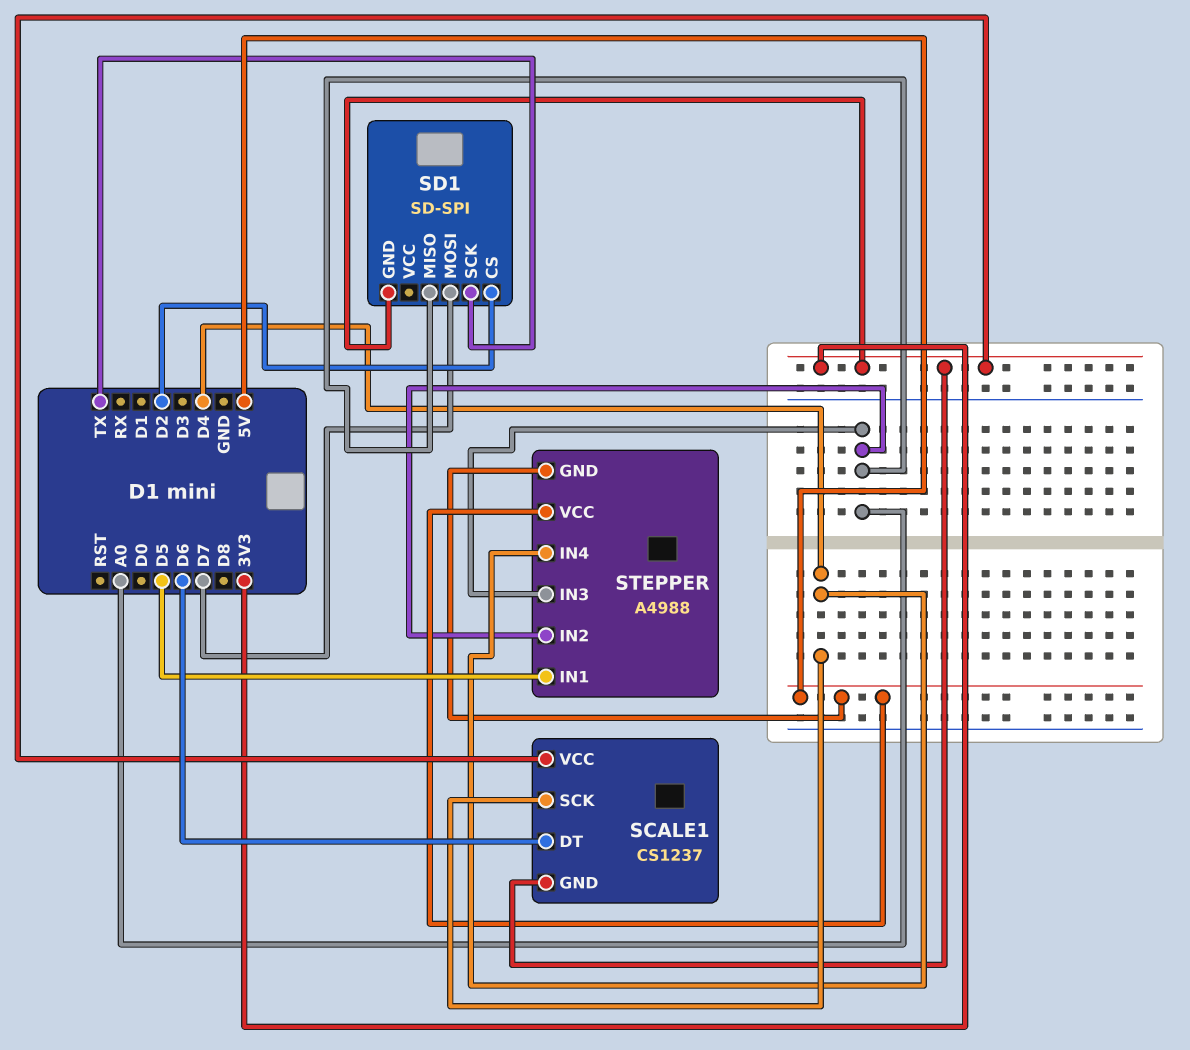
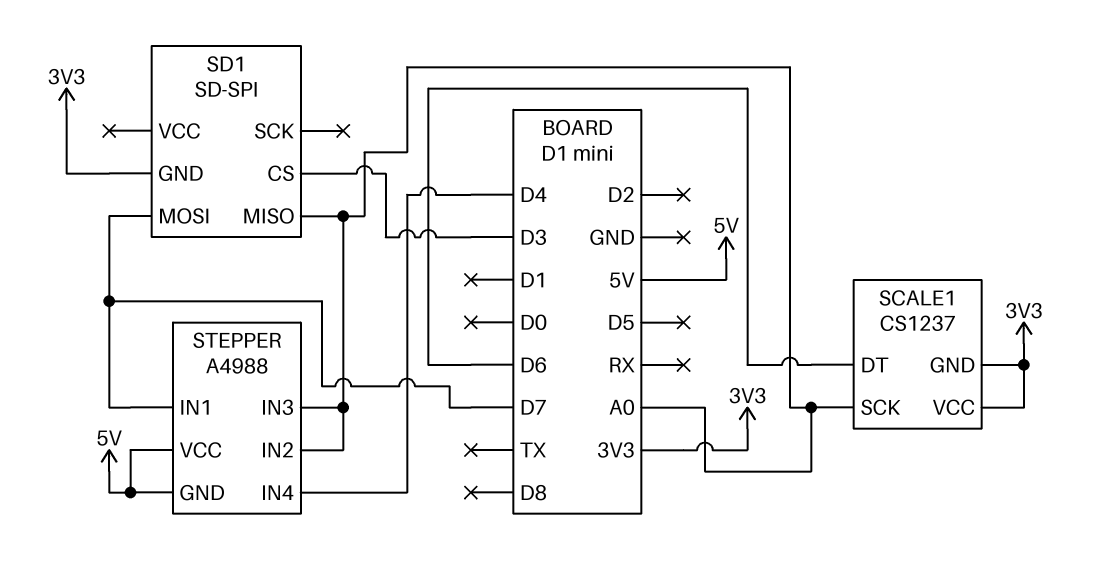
SCALE1 pin SCK: D4 -> A0
SD1 pin CS: D2 -> D3
SD1 pin SCK: TX -> none
STEPPER pin IN1: D5 -> D7

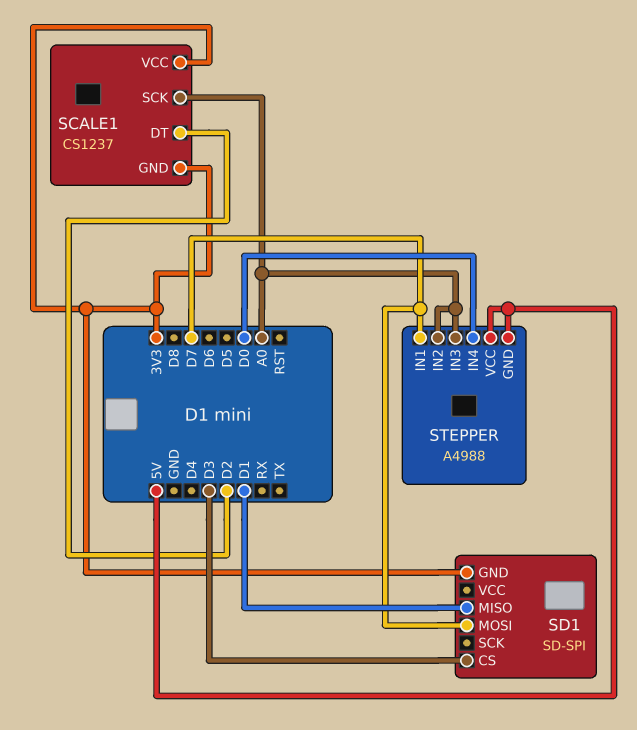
SCALE1 pin DT: D6 -> D2
SD1 pin MISO: A0 -> D1
STEPPER pin IN4: D4 -> D0

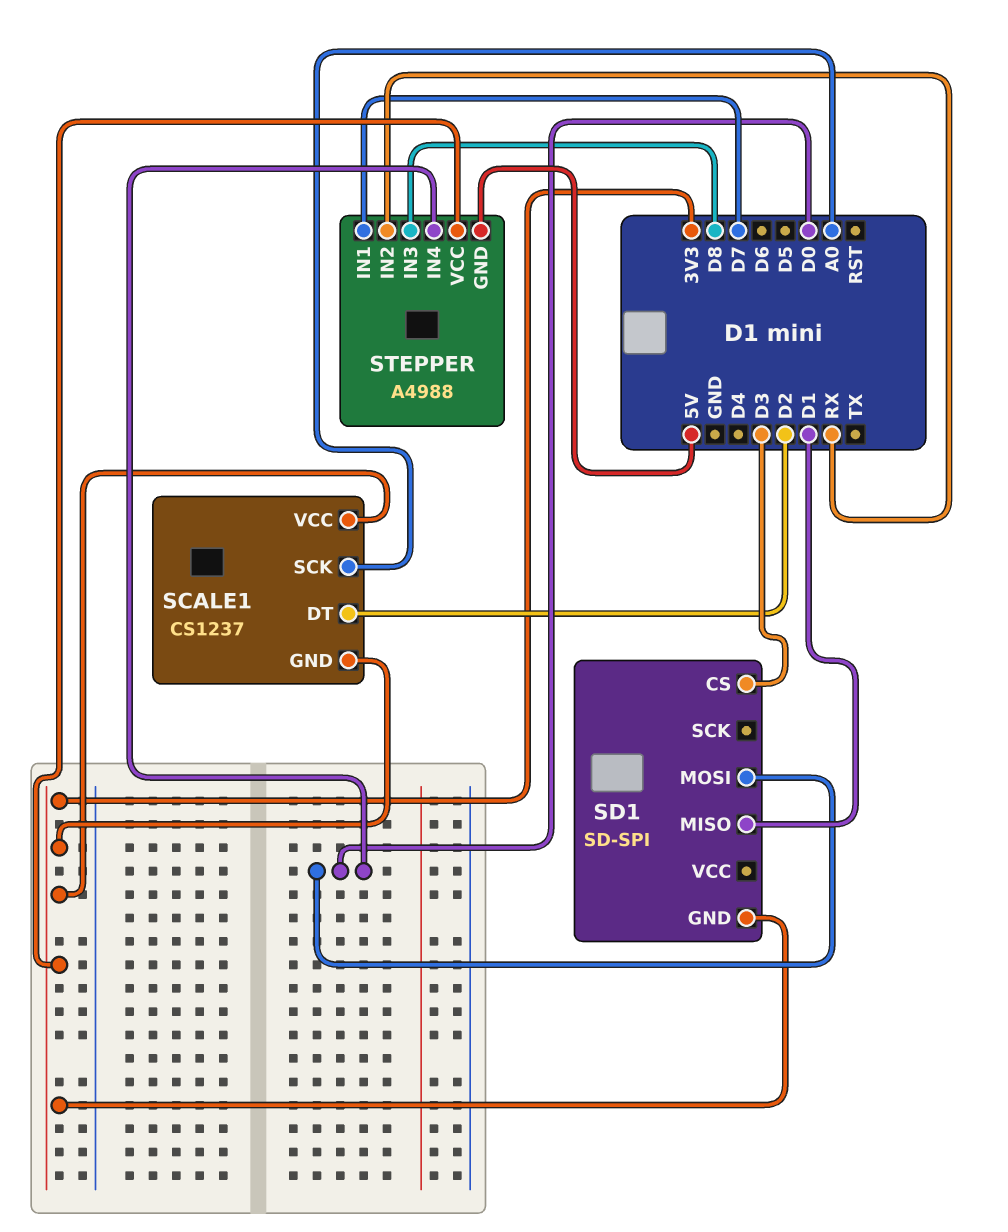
SD1 pin MOSI: D7 -> D0
STEPPER pin IN2: A0 -> RX
STEPPER pin IN3: A0 -> D8
STEPPER pin VCC: 5V -> 3V3

